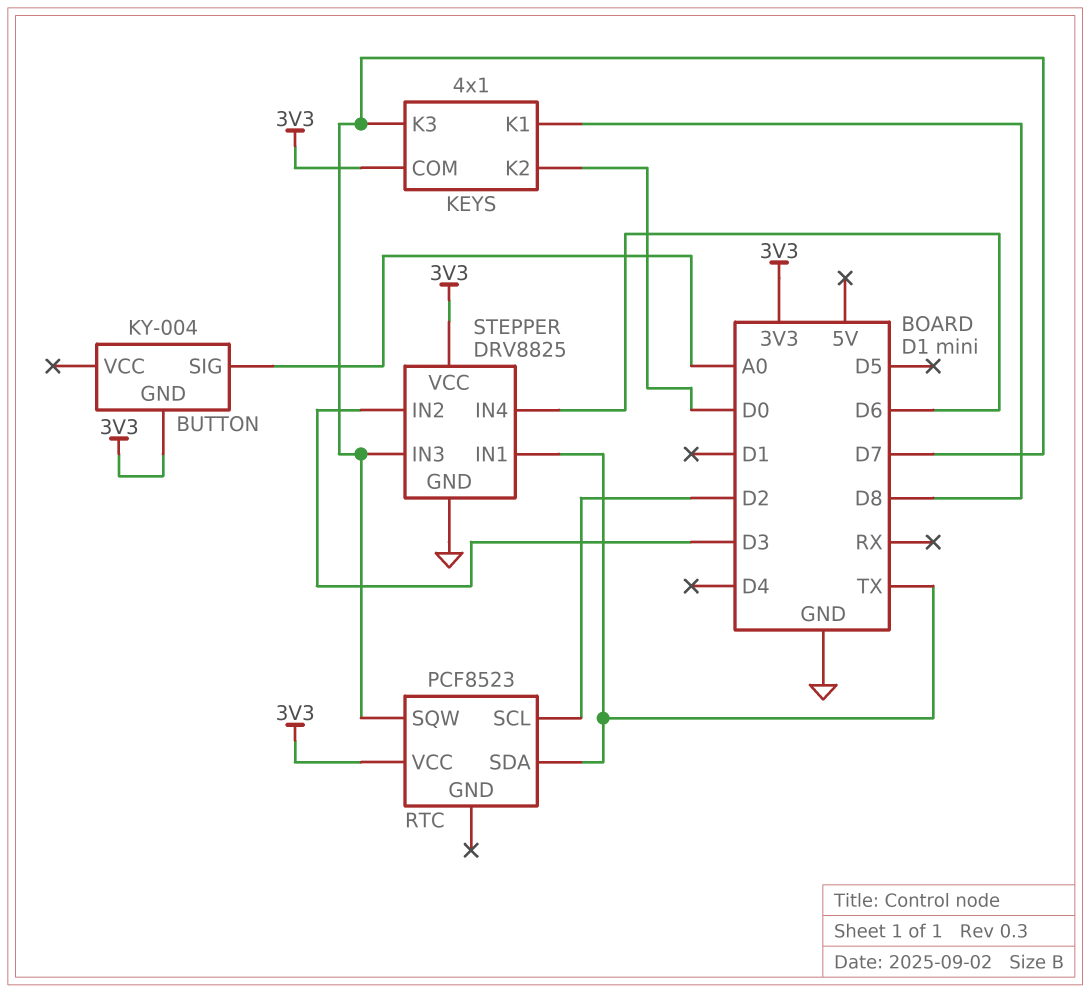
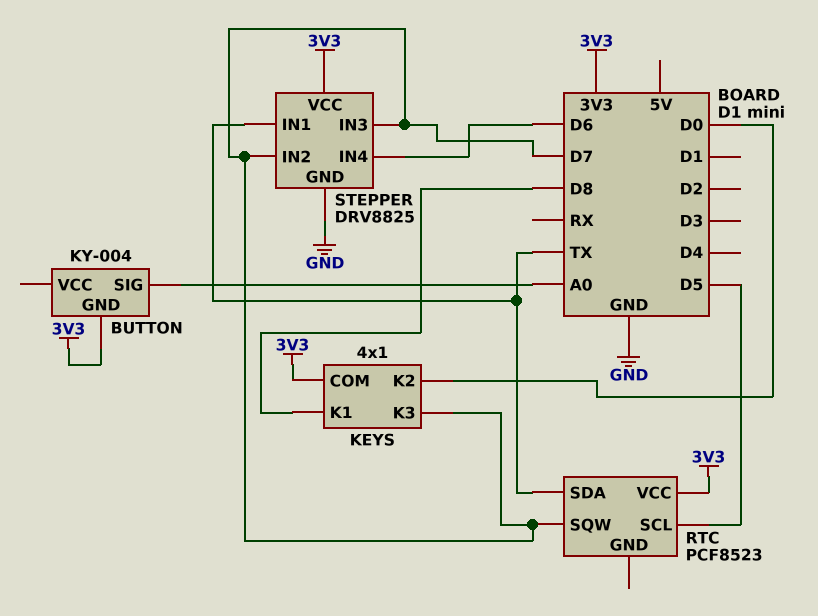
RTC pin SCL: D2 -> D5
STEPPER pin IN2: D3 -> D7

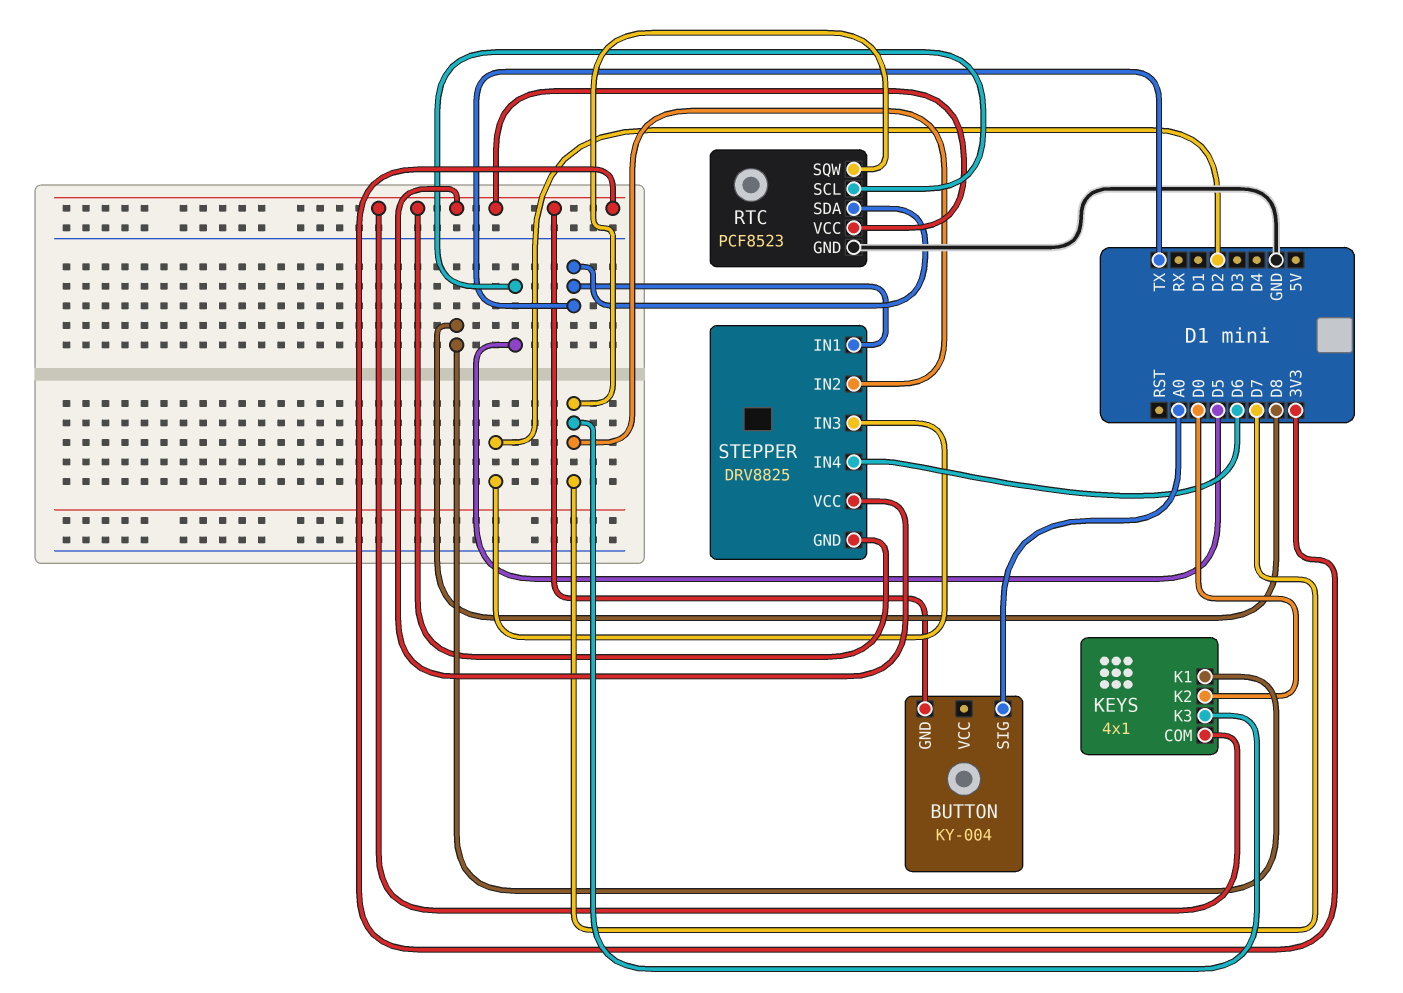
RTC pin GND: none -> GND
STEPPER pin GND: GND -> 3V3
STEPPER pin IN3: D7 -> D2

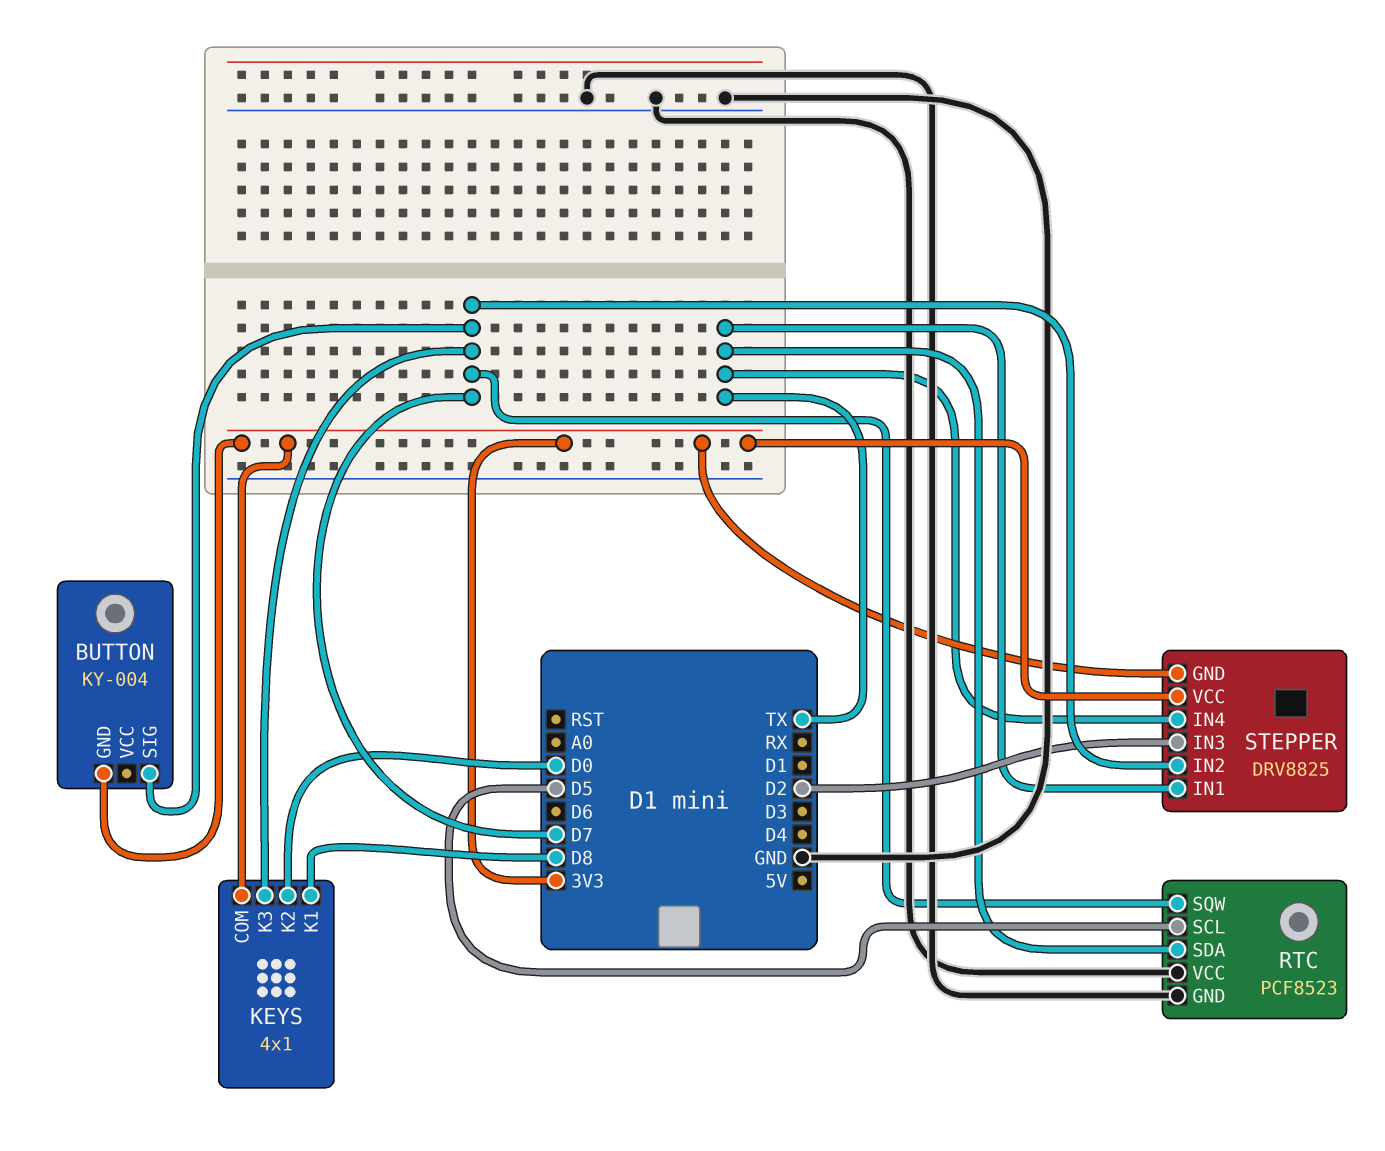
BUTTON pin SIG: A0 -> D7
RTC pin VCC: 3V3 -> GND
STEPPER pin IN4: D6 -> TX

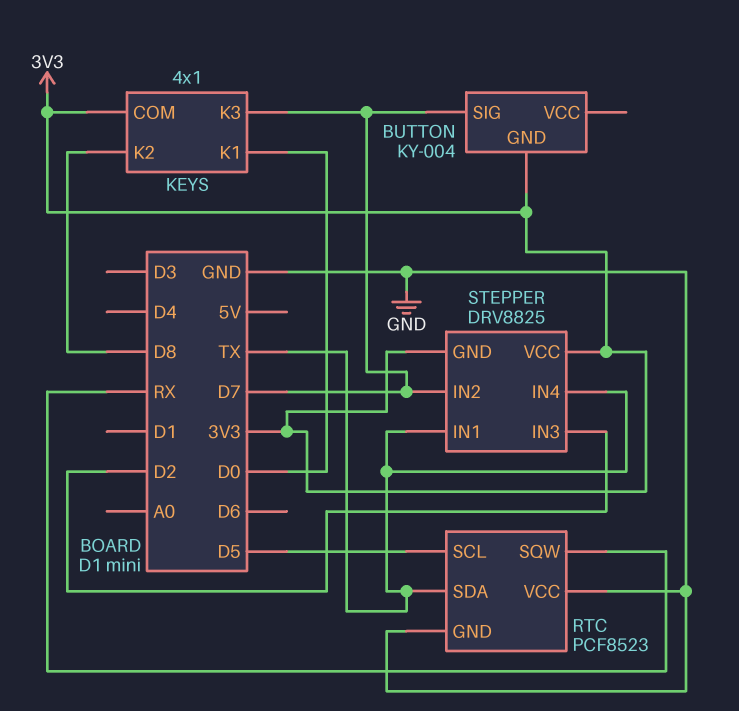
KEYS pin K1: D8 -> D0
KEYS pin K2: D0 -> D8
RTC pin SQW: D7 -> RX

